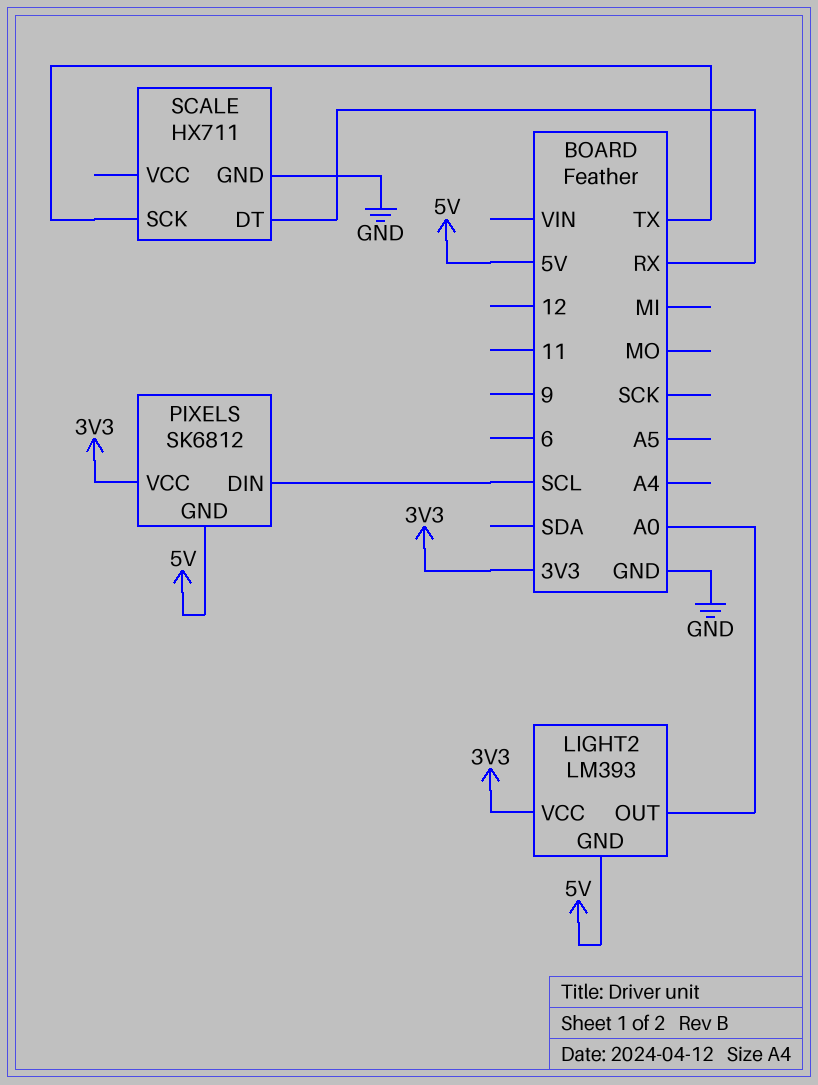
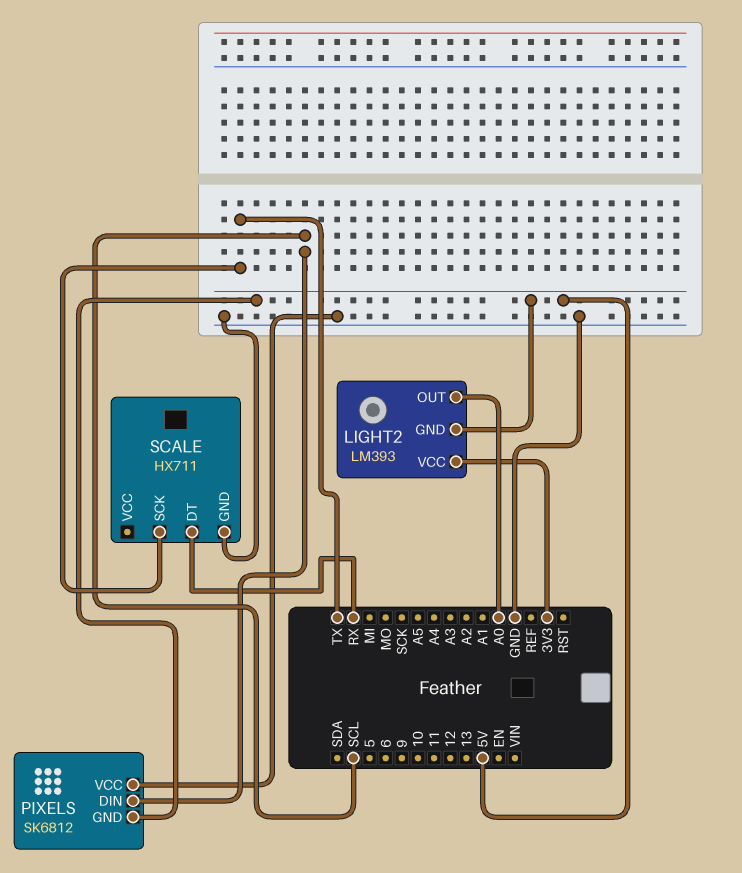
PIXELS pin VCC: 3V3 -> GND

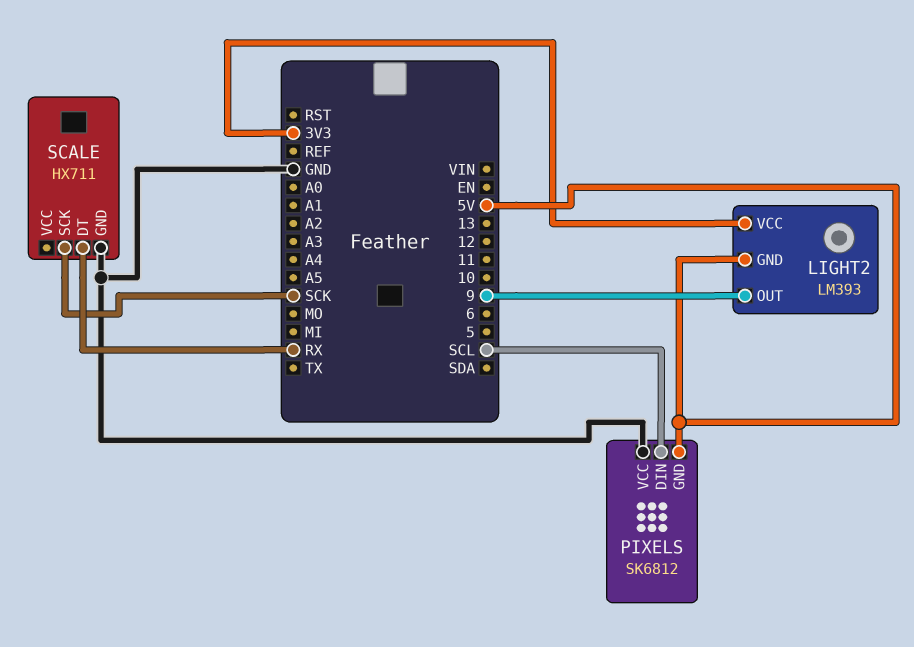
LIGHT2 pin OUT: A0 -> 9
SCALE pin SCK: TX -> SCK

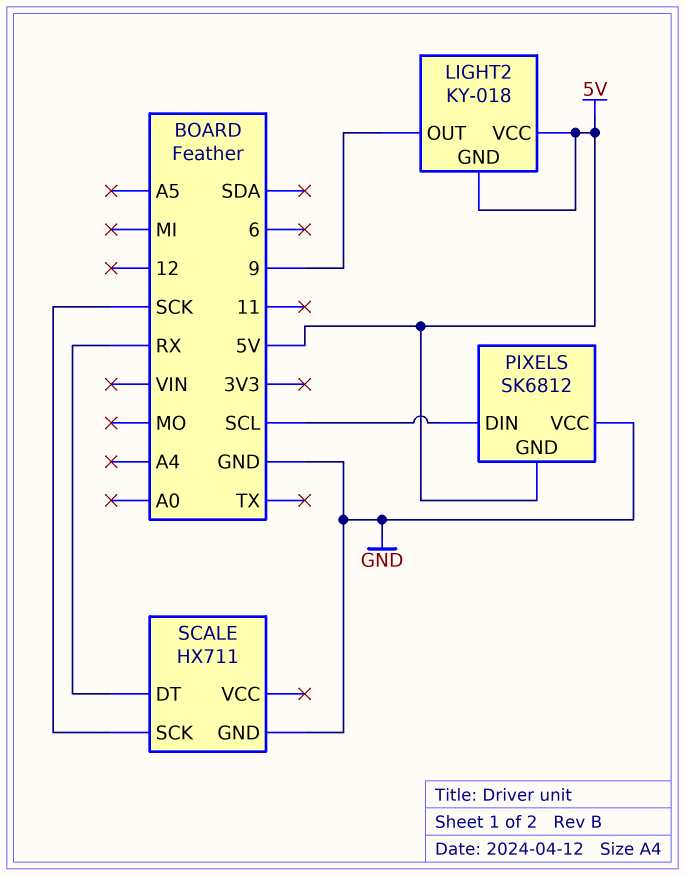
LIGHT2: LM393 -> KY-018
LIGHT2 pin VCC: 3V3 -> 5V

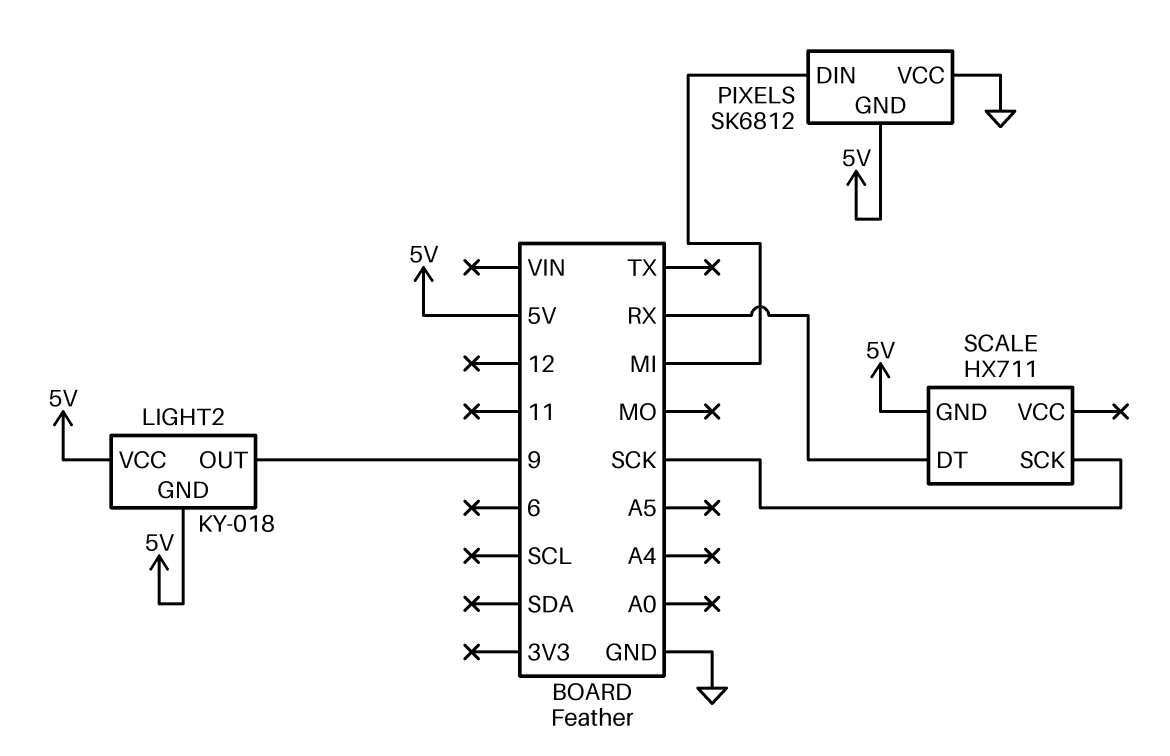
PIXELS pin DIN: SCL -> MI
SCALE pin GND: GND -> 5V

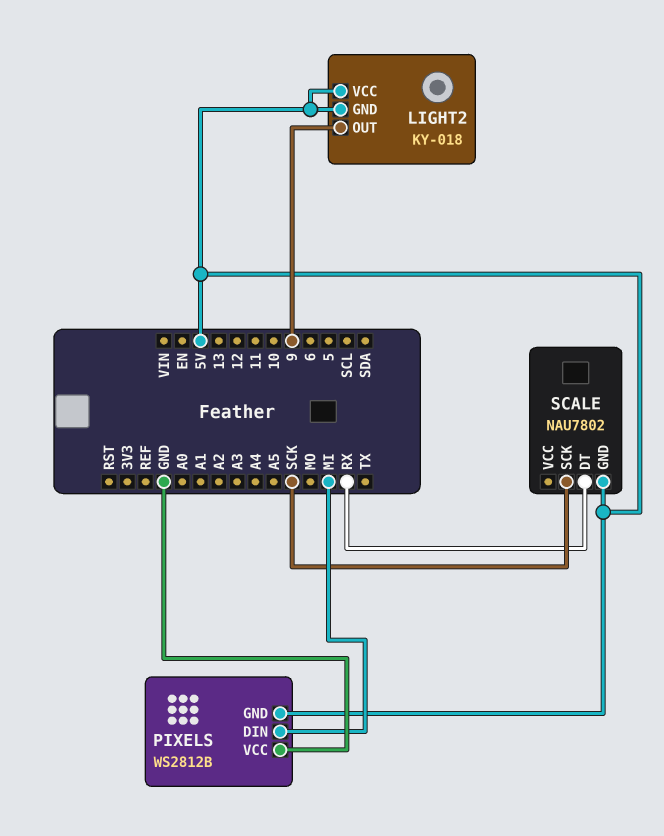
PIXELS: SK6812 -> WS2812B
SCALE: HX711 -> NAU7802

